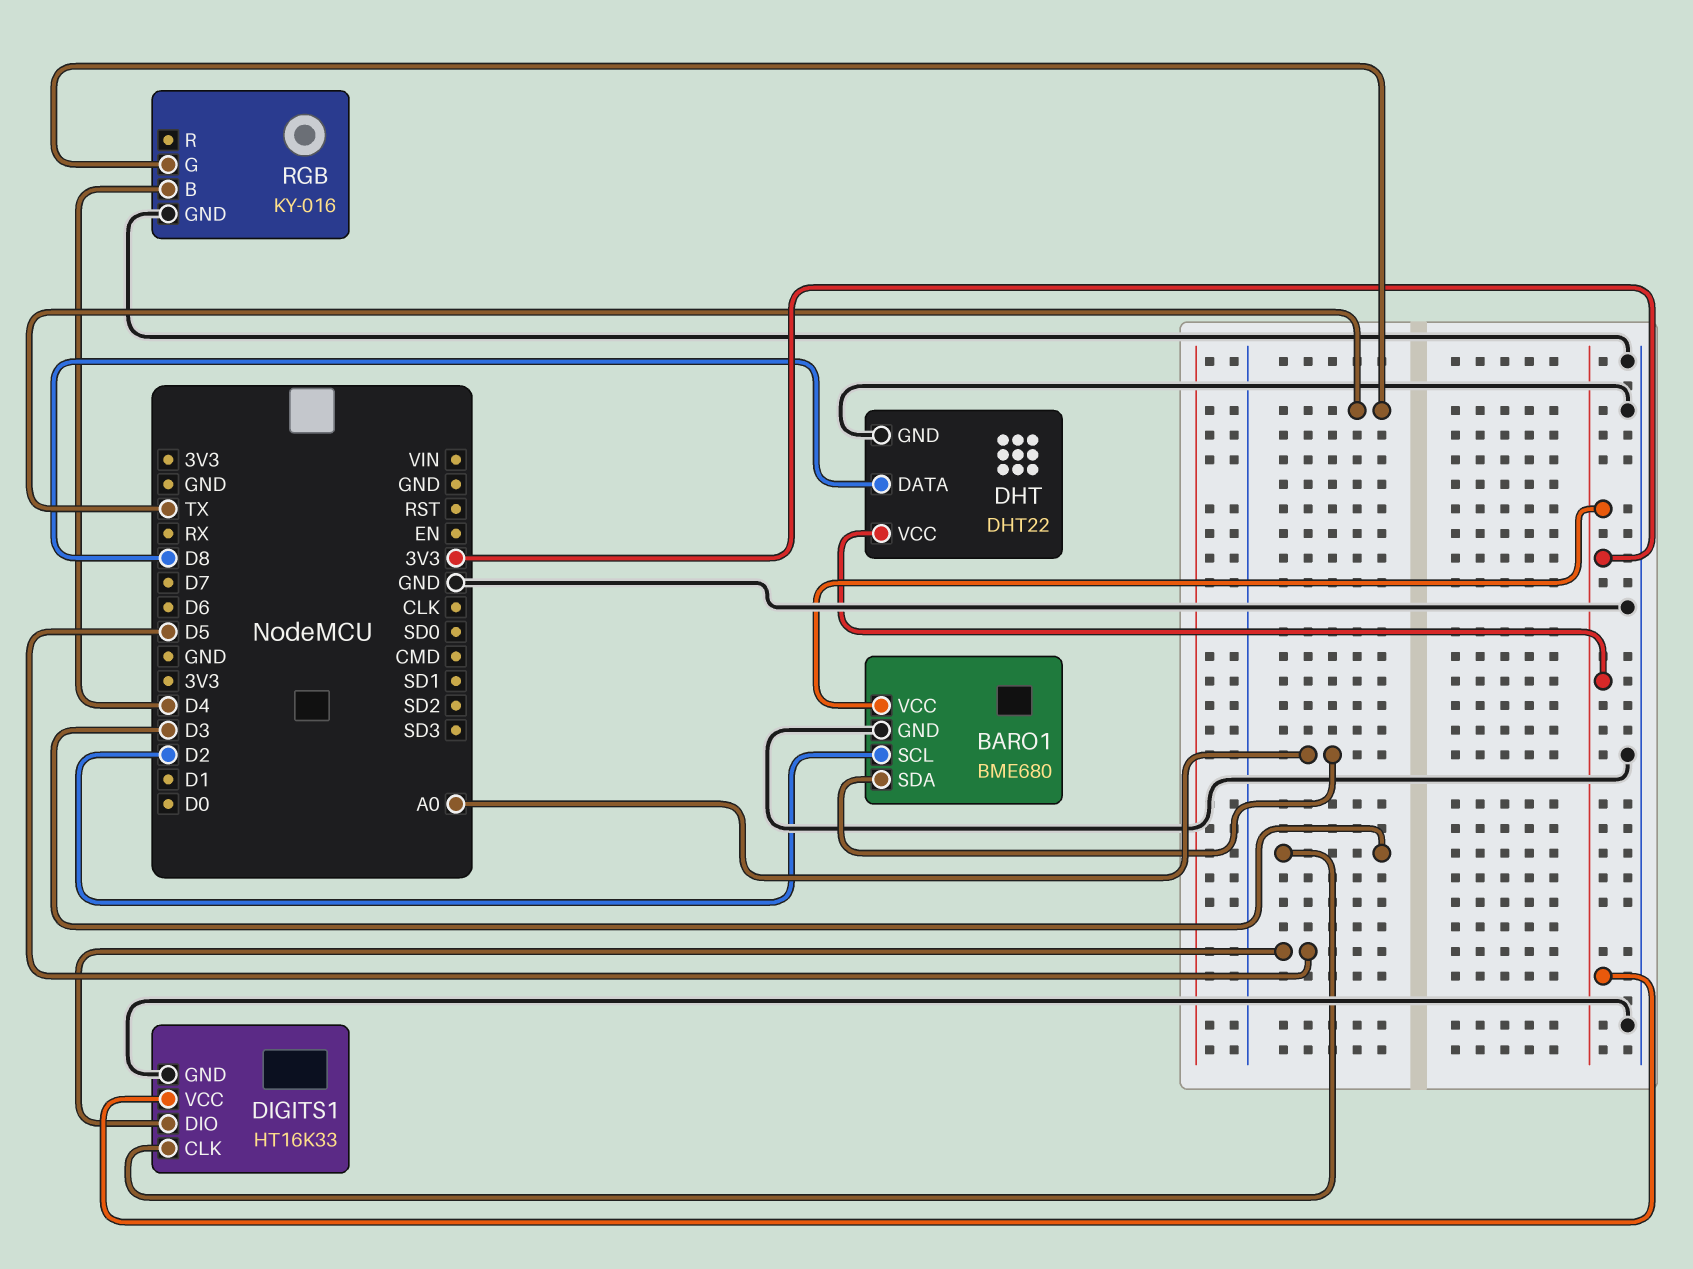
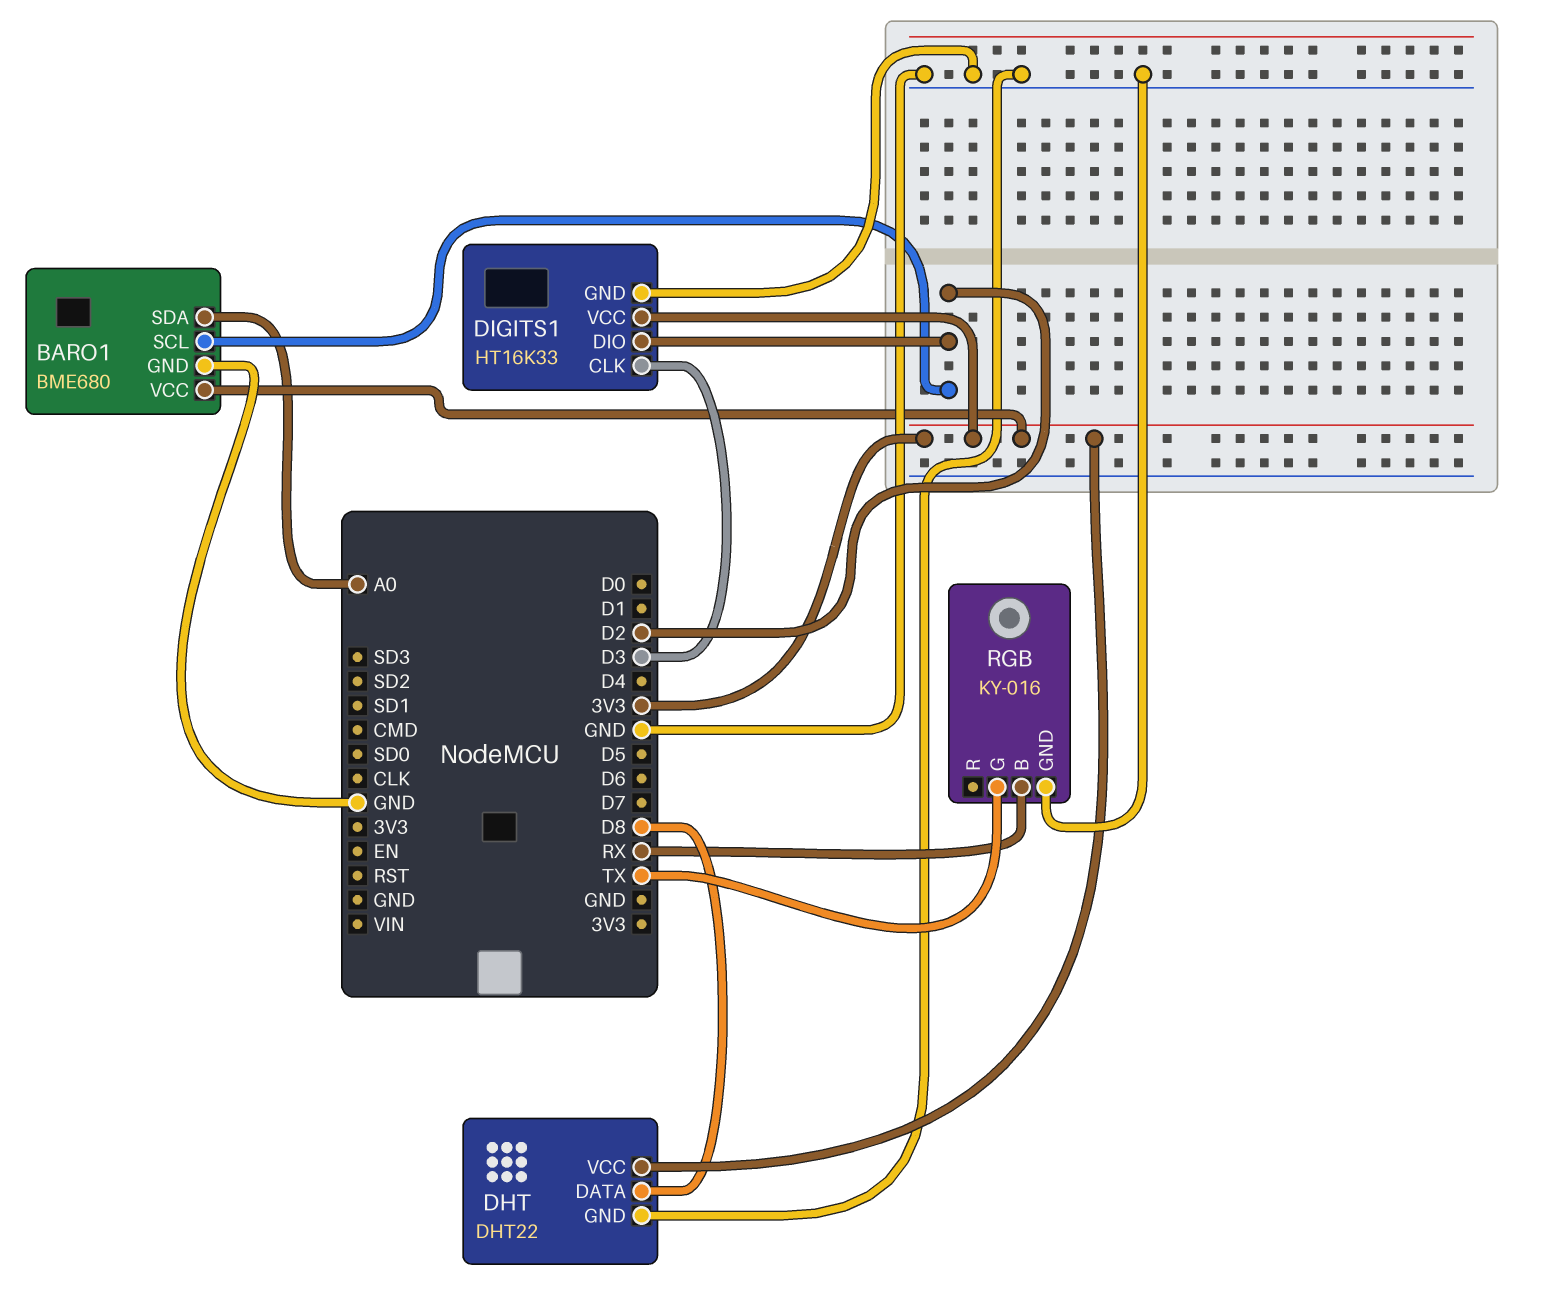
DIGITS1 pin DIO: D5 -> D2
RGB pin B: D4 -> RX

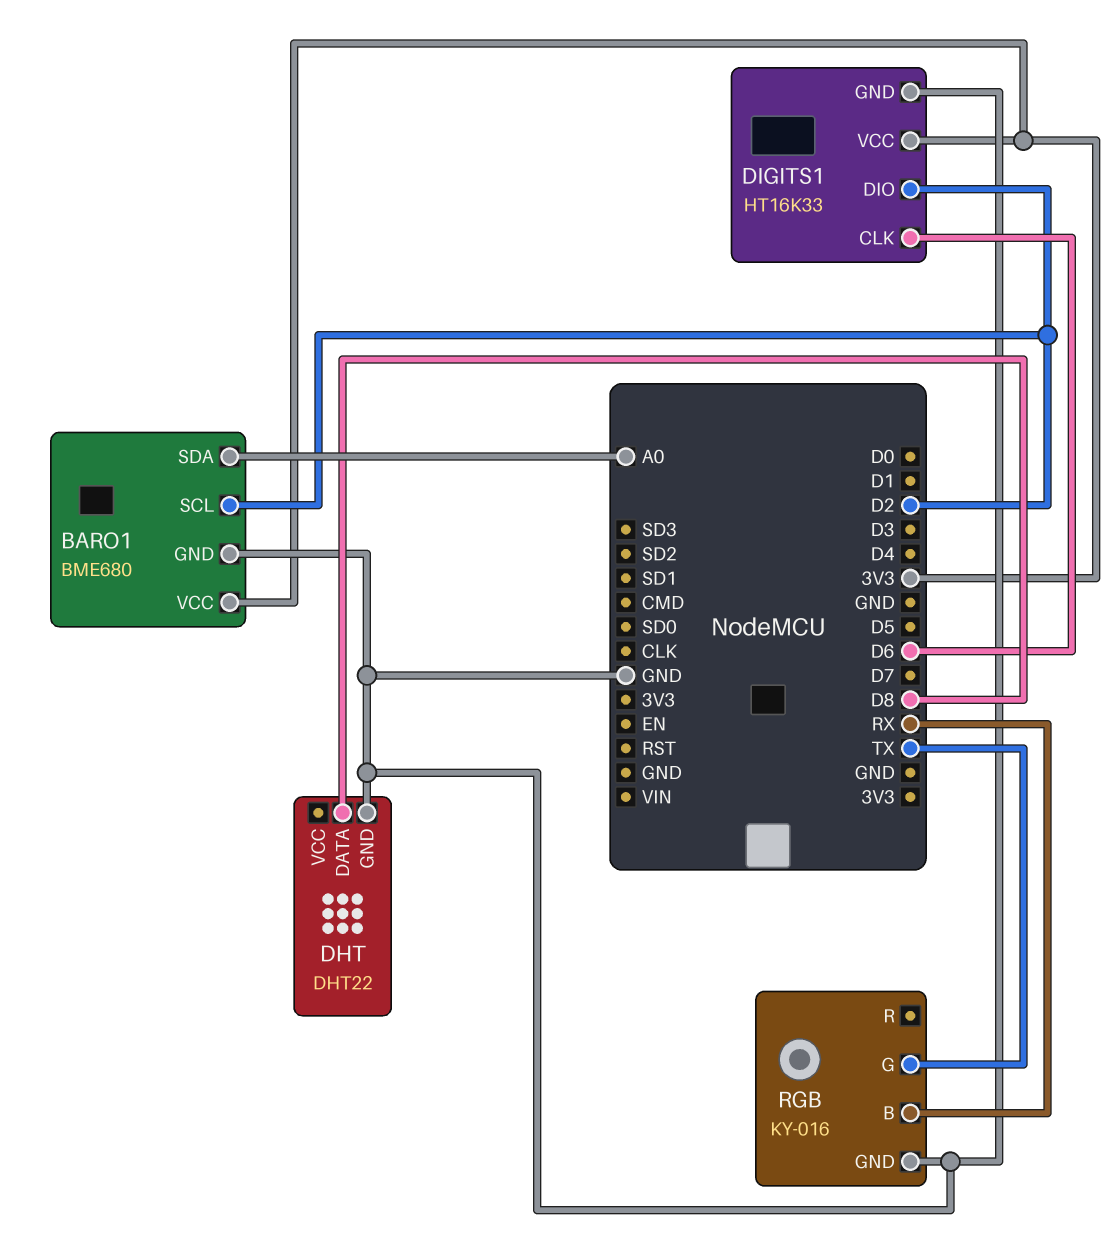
DHT pin VCC: 3V3 -> none
DIGITS1 pin CLK: D3 -> D6

